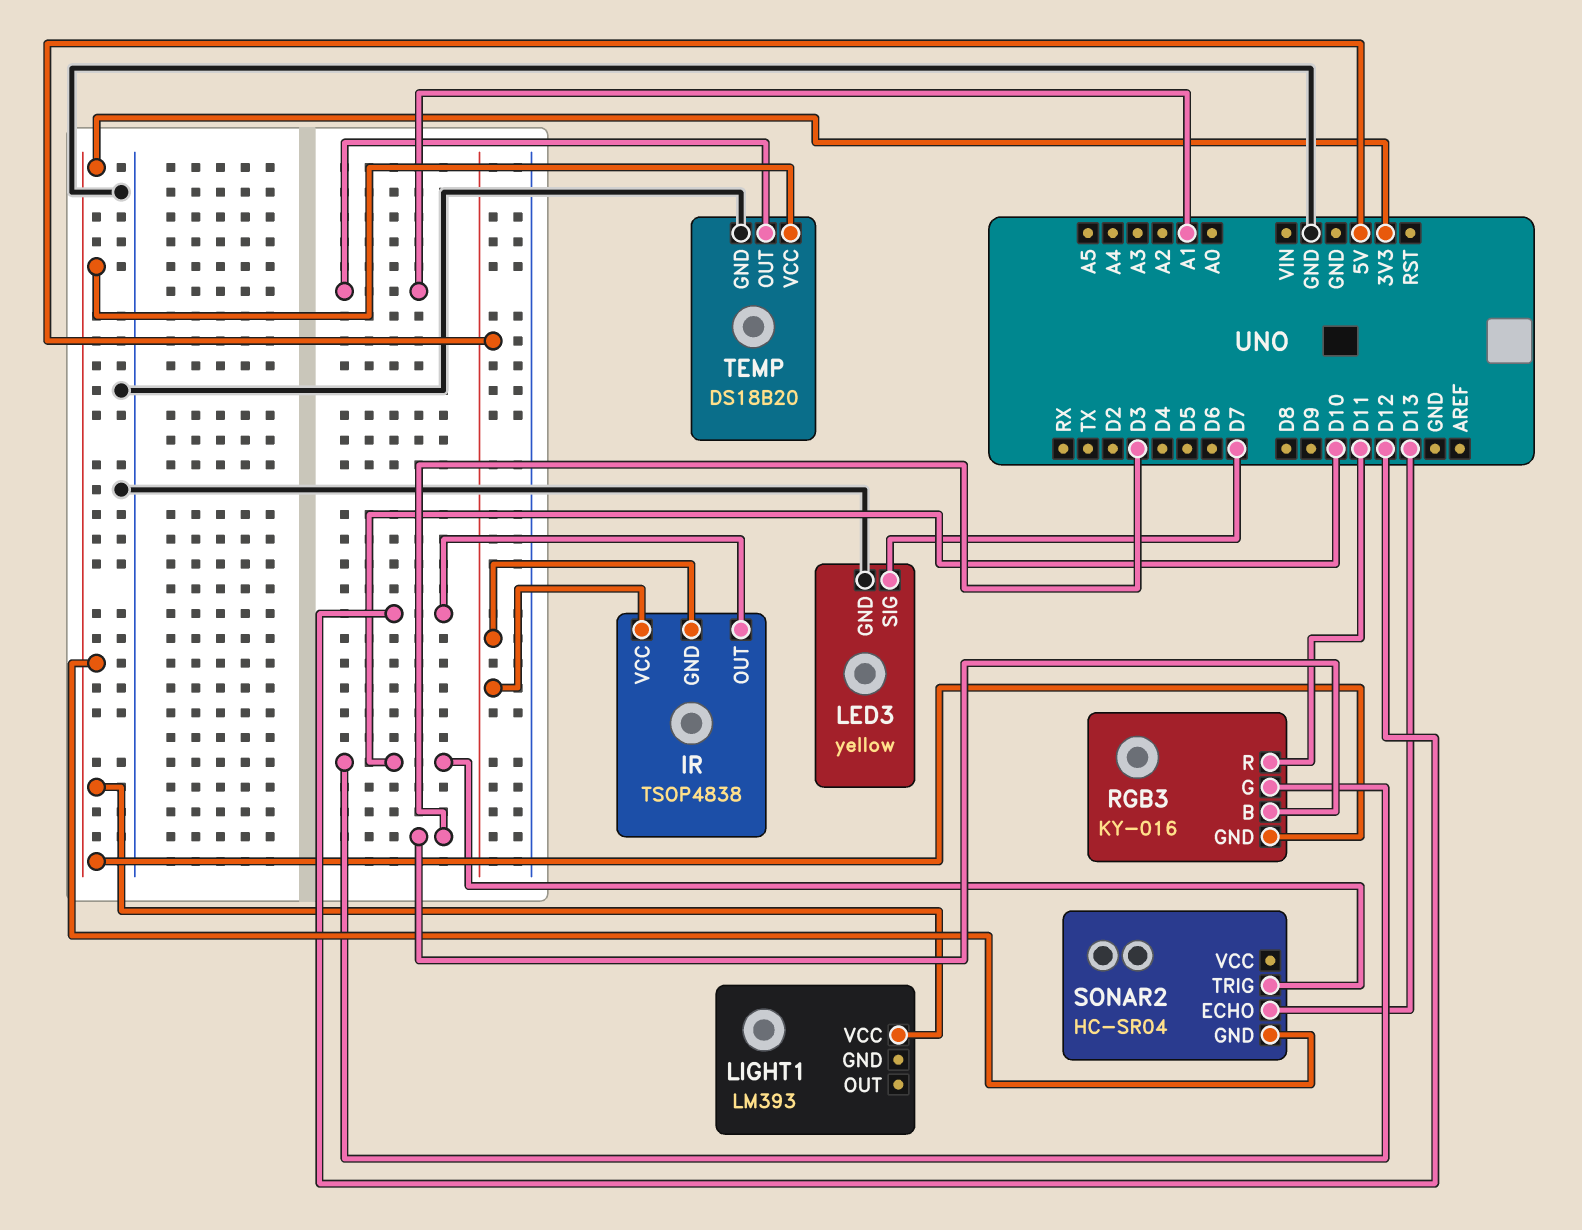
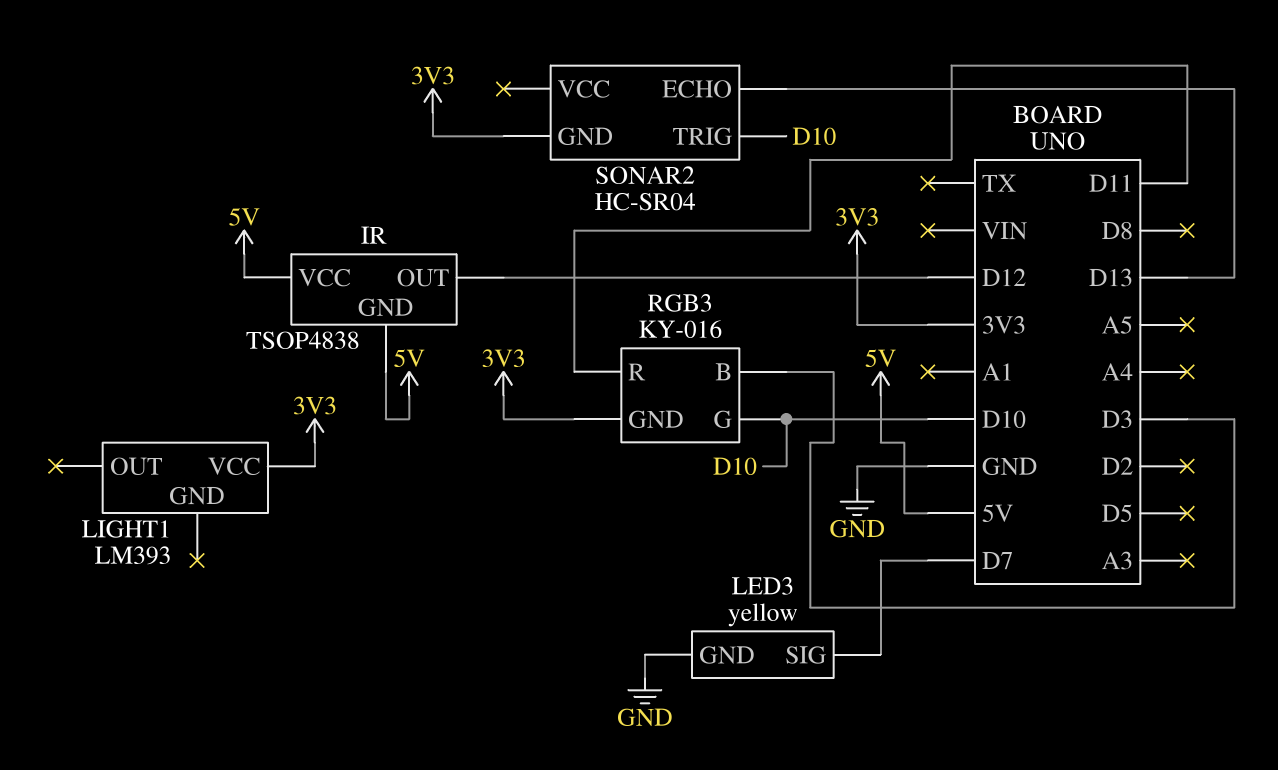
TEMP: DS18B20 -> none
TEMP pin GND: GND -> none
TEMP pin OUT: A1 -> none
TEMP pin VCC: 3V3 -> none

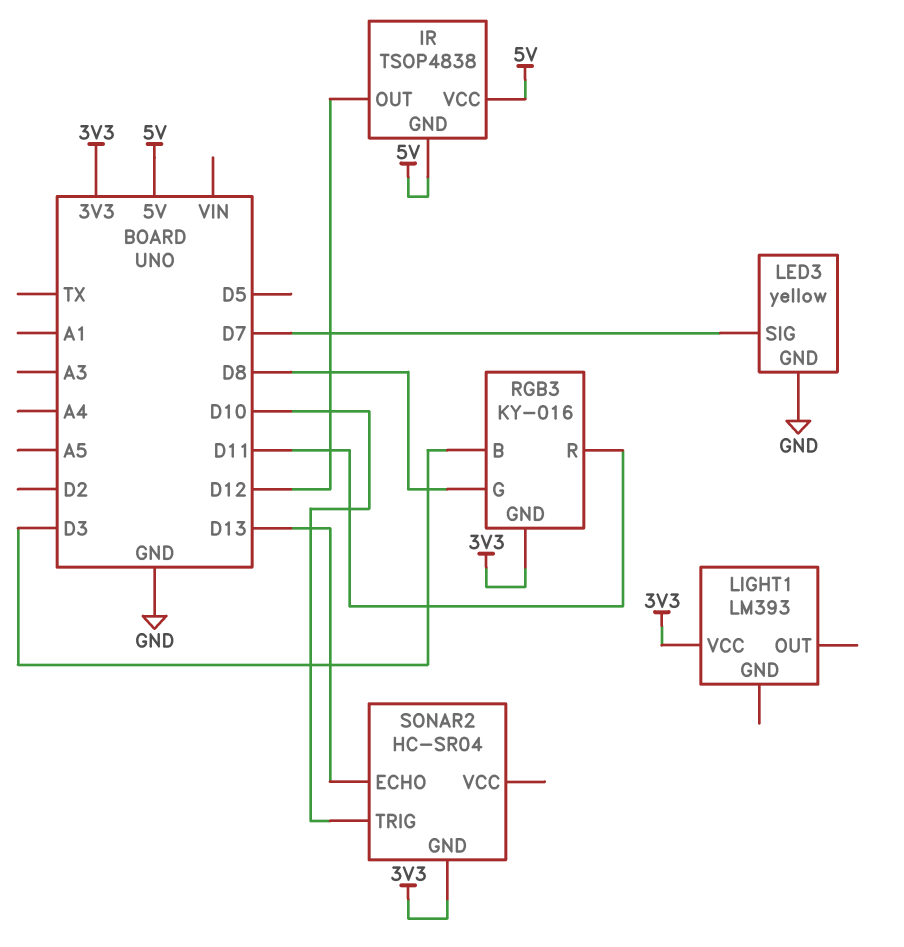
RGB3 pin G: D10 -> D8

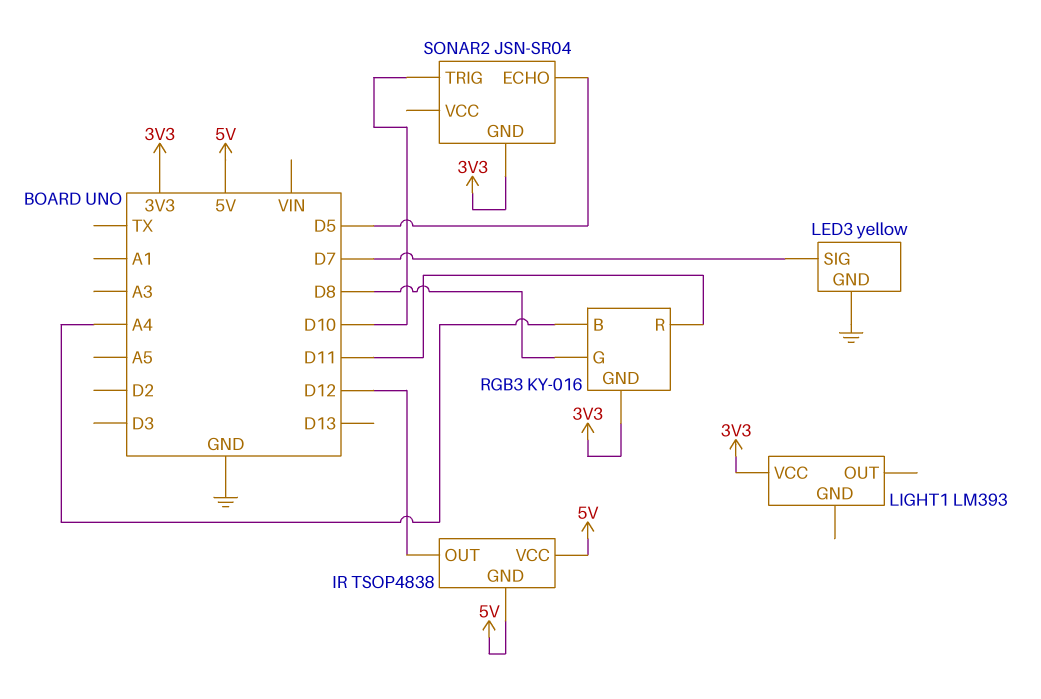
RGB3 pin B: D3 -> A4
SONAR2: HC-SR04 -> JSN-SR04
SONAR2 pin ECHO: D13 -> D5

